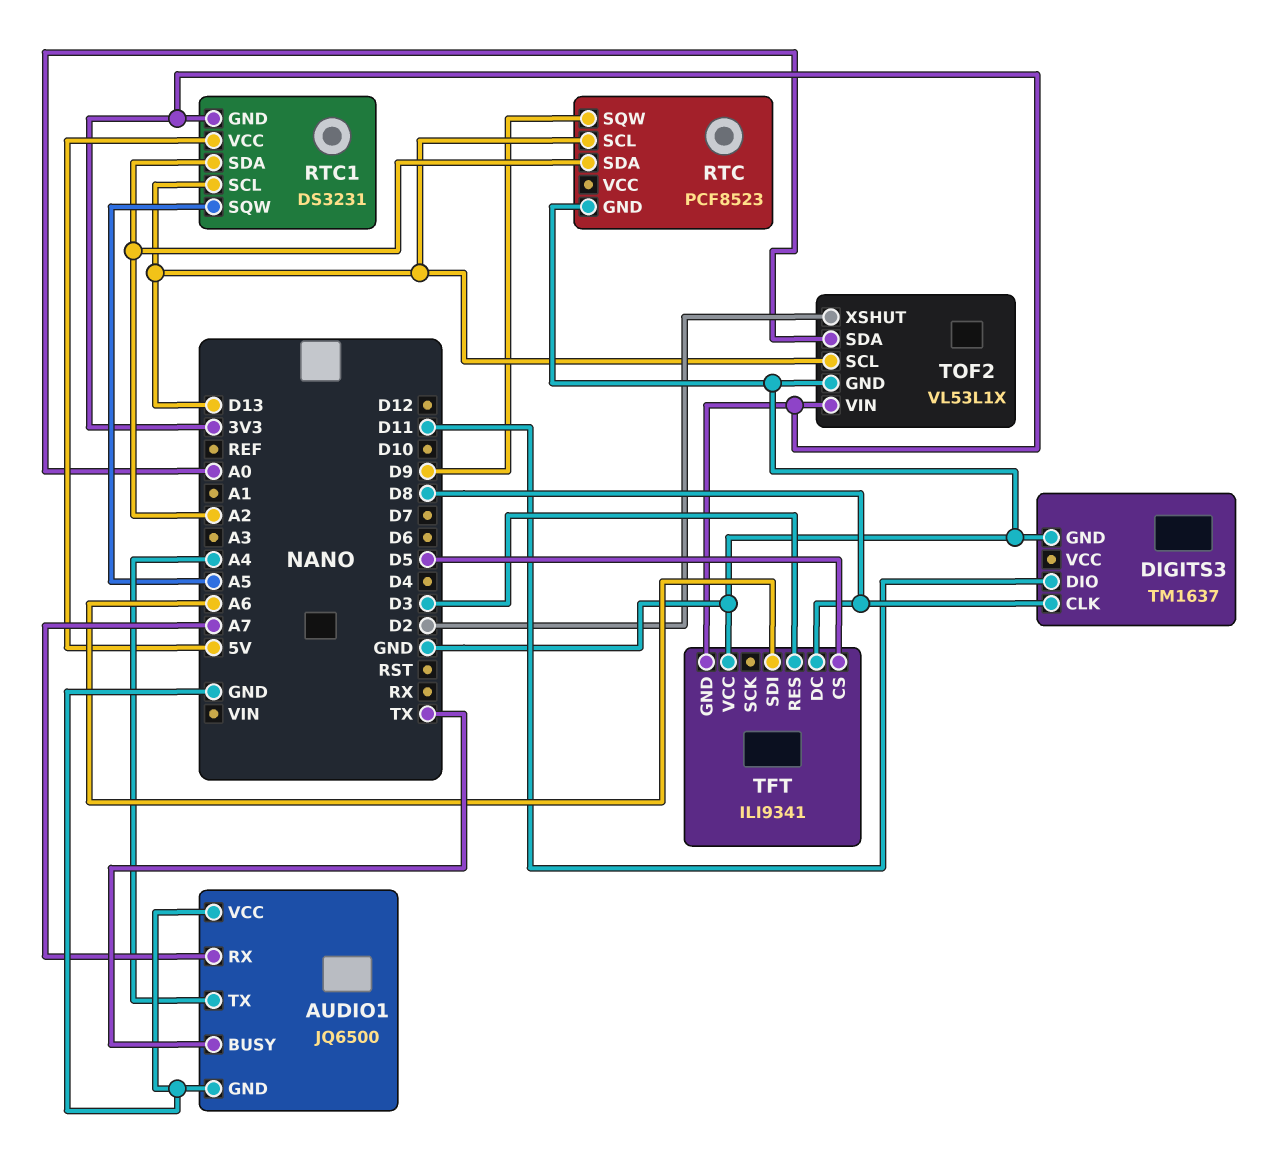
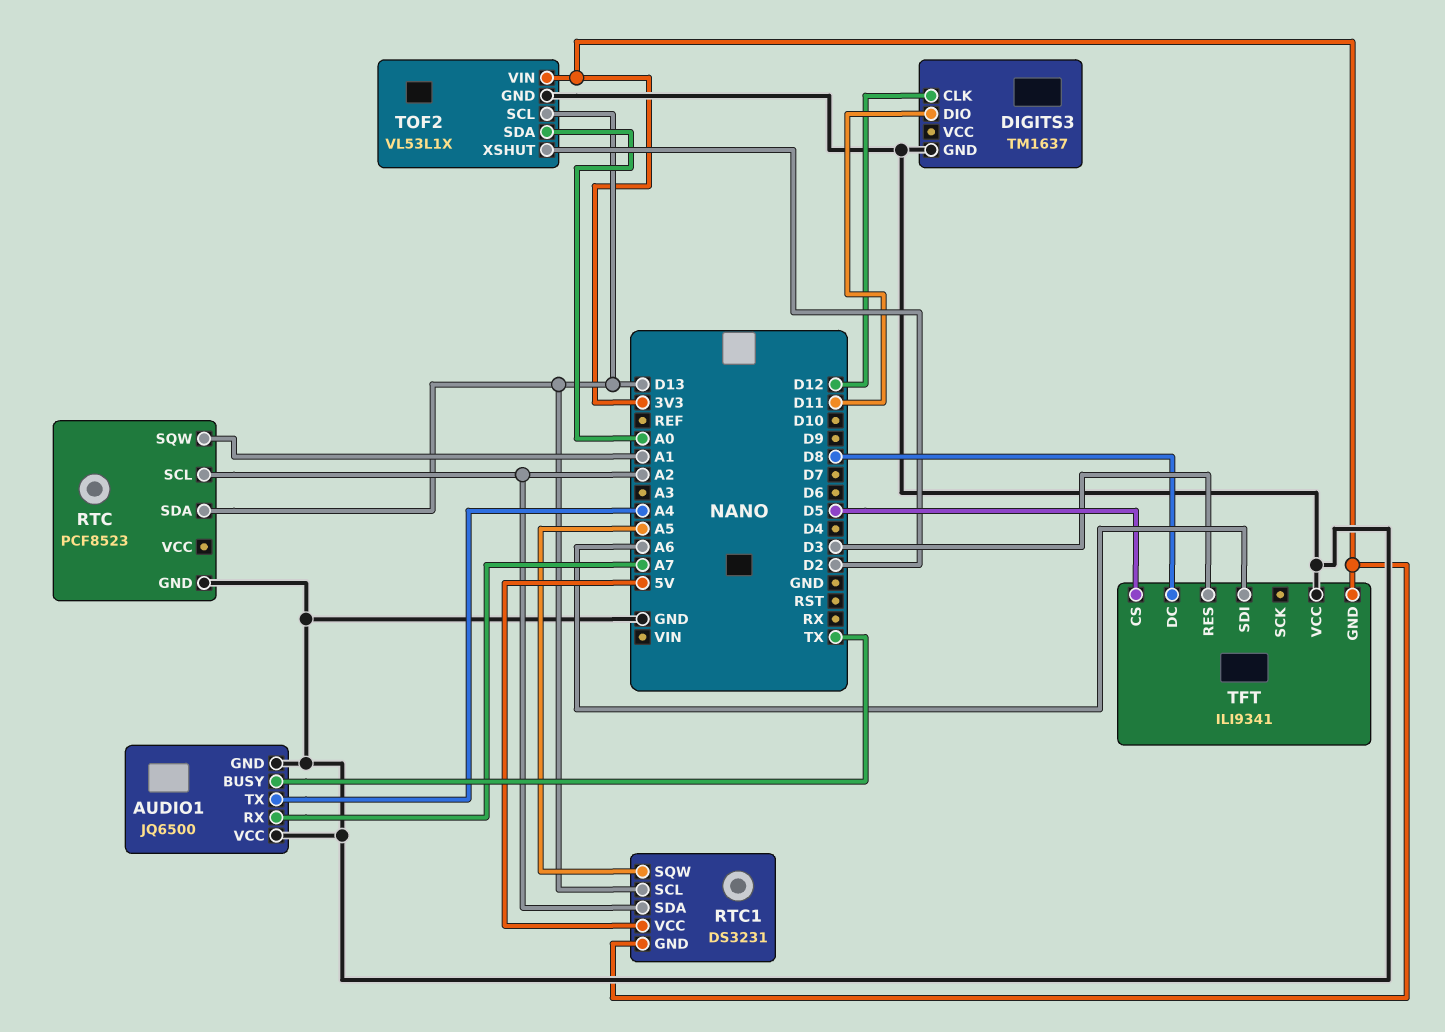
DIGITS3 pin CLK: D8 -> D12
RTC pin SCL: D13 -> A2
RTC pin SDA: A2 -> D13
RTC pin SQW: D9 -> A1

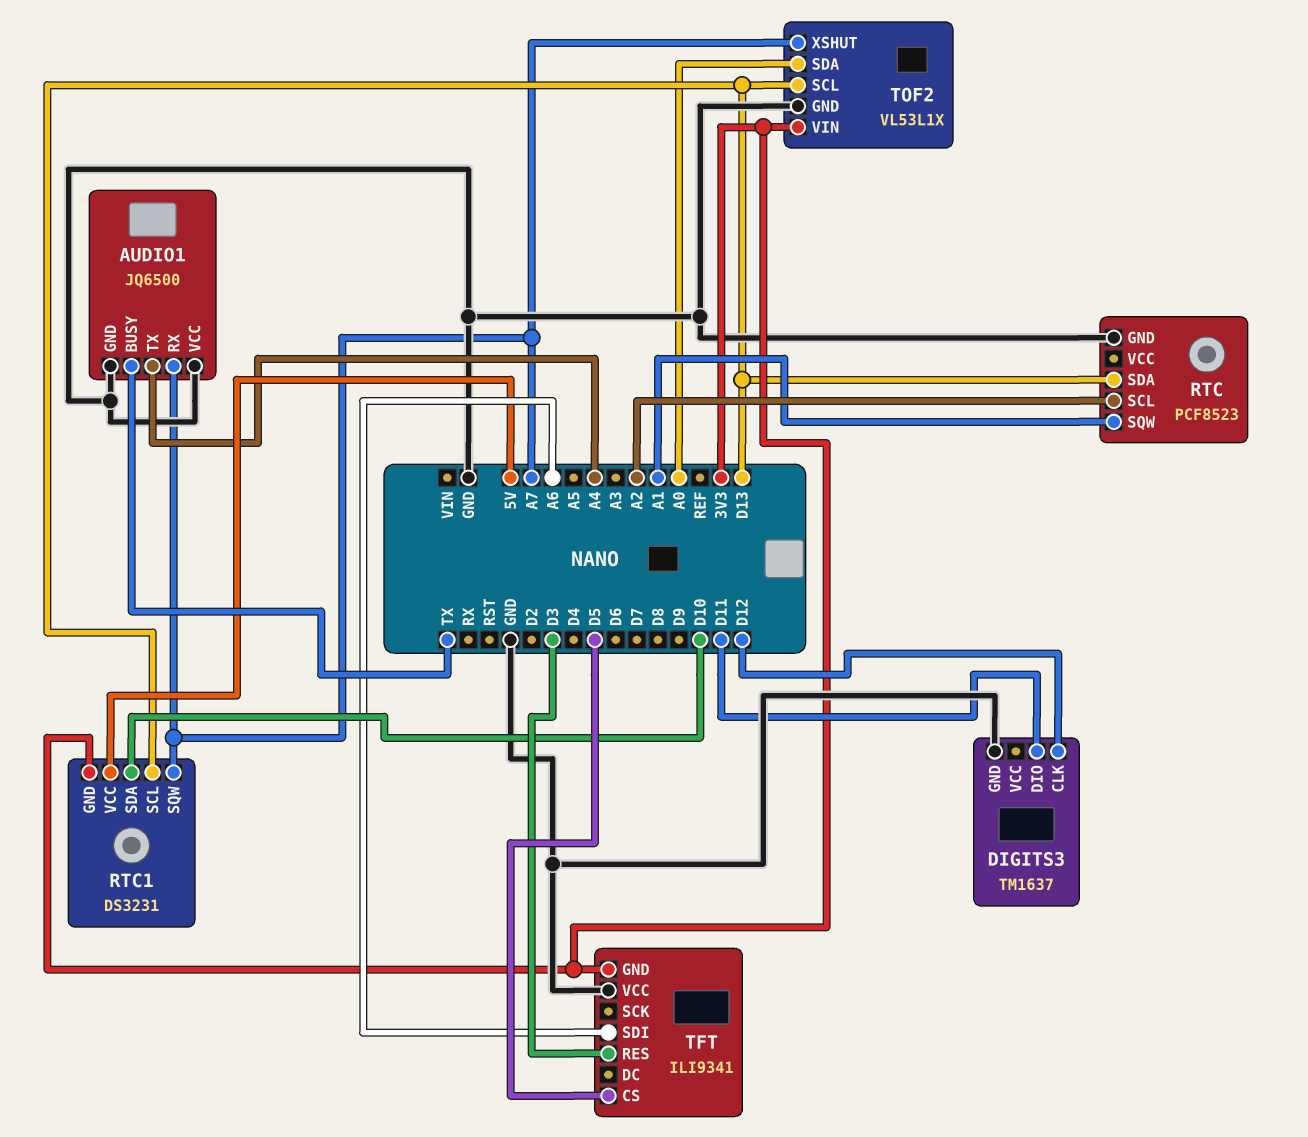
RTC1 pin SDA: A2 -> D10
RTC1 pin SQW: A5 -> A7
TFT pin DC: D8 -> none
TOF2 pin XSHUT: D2 -> A7

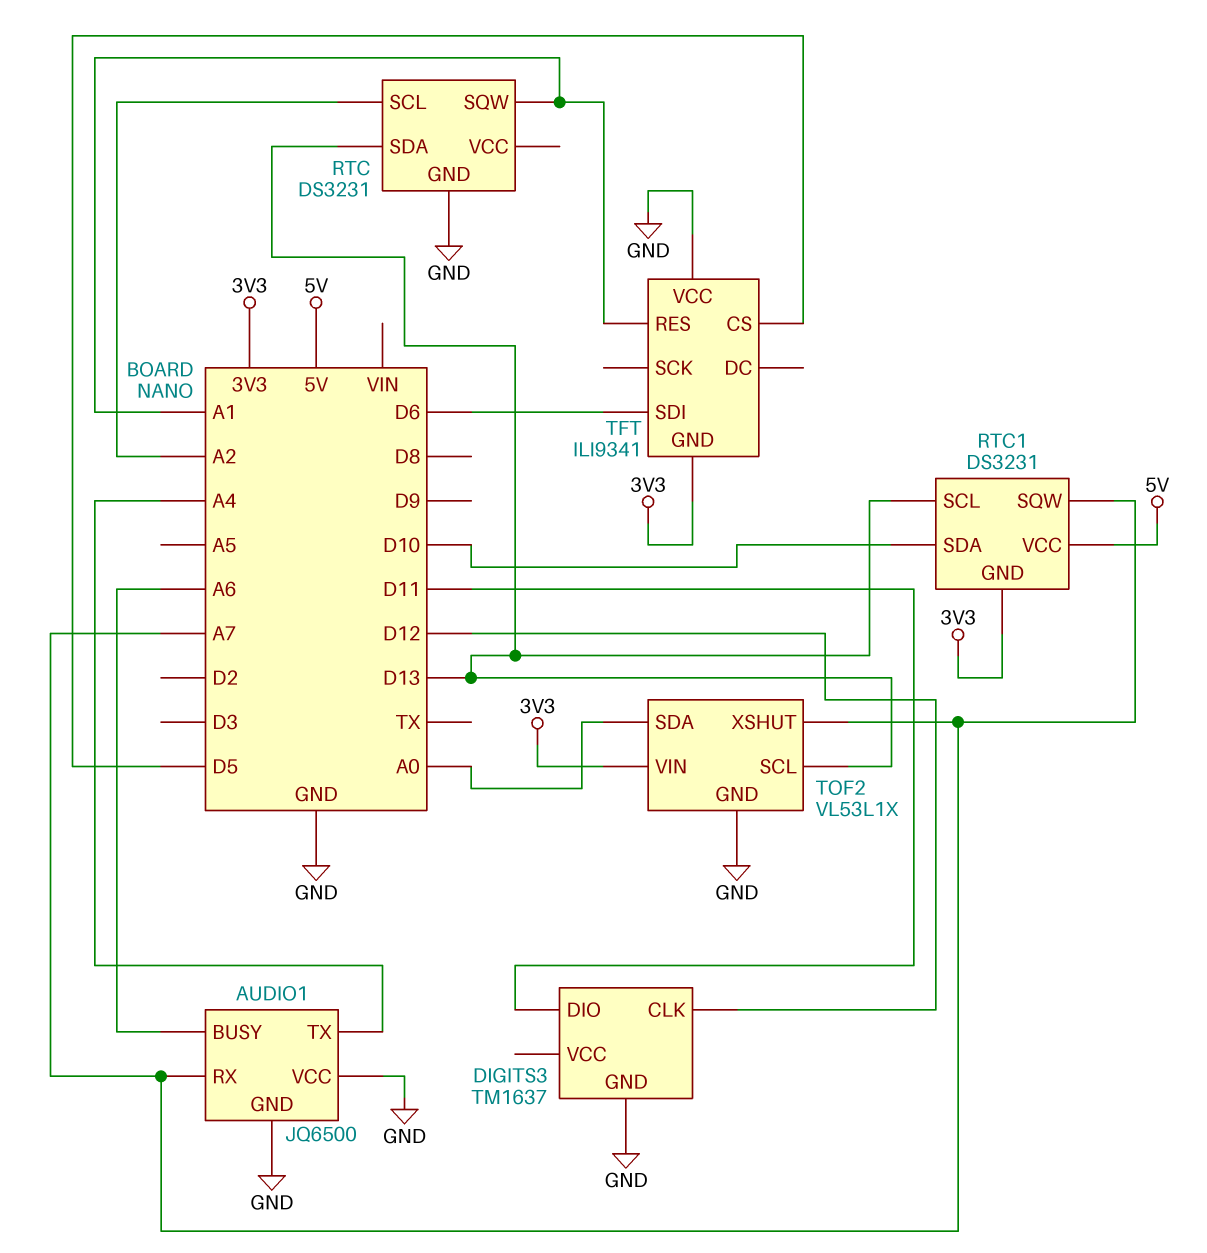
AUDIO1 pin BUSY: TX -> A6
RTC: PCF8523 -> DS3231
TFT pin RES: D3 -> A1
TFT pin SDI: A6 -> D6

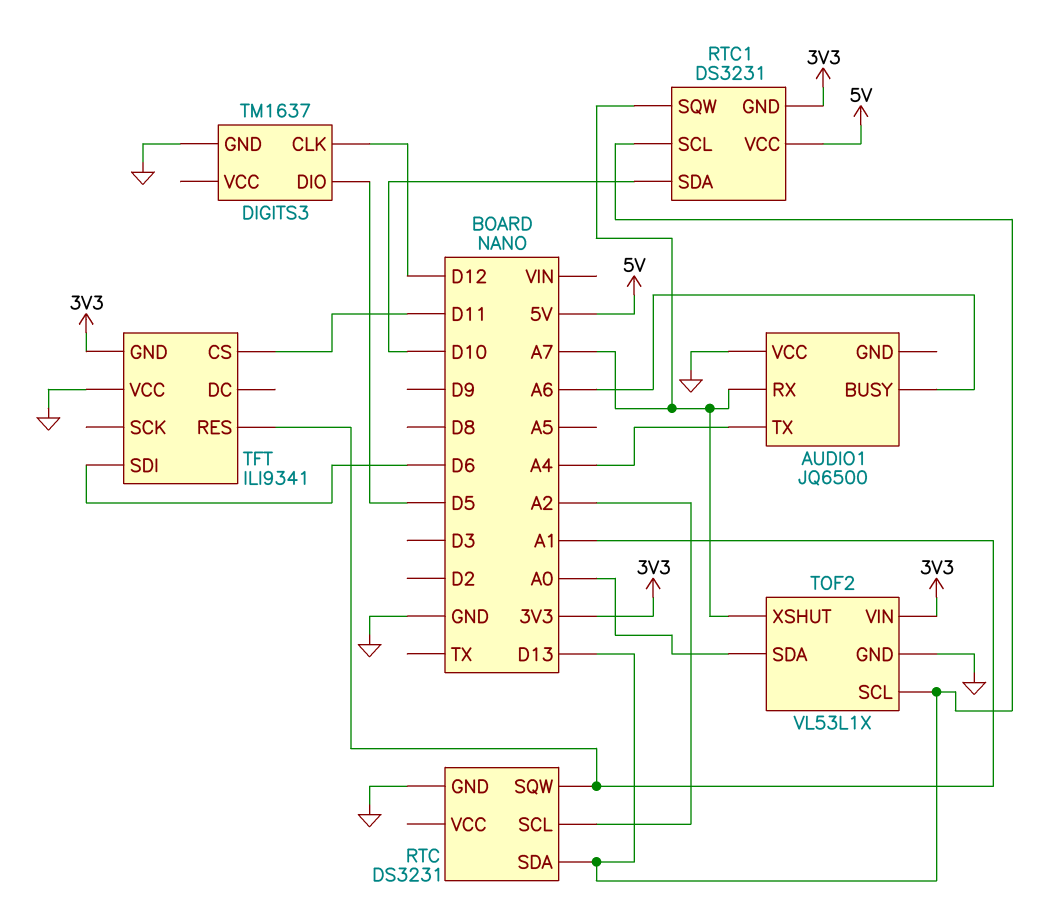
AUDIO1 pin GND: GND -> none
DIGITS3 pin DIO: D11 -> D5
TFT pin CS: D5 -> D11

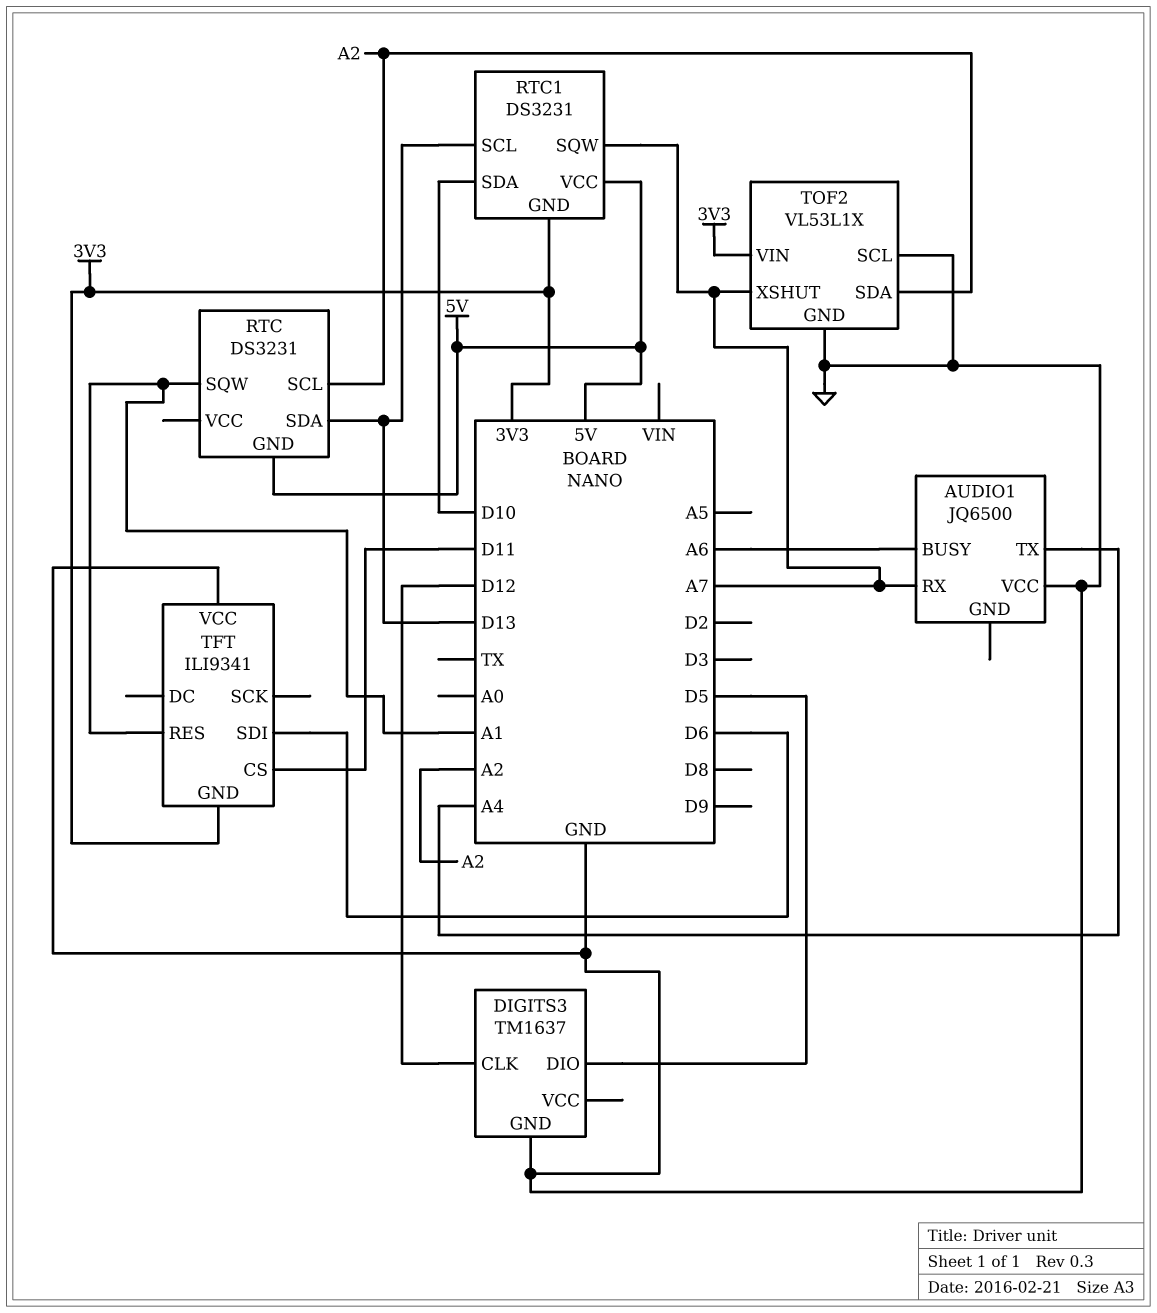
RTC pin GND: GND -> 5V
TOF2 pin SCL: D13 -> GND
TOF2 pin SDA: A0 -> A2

